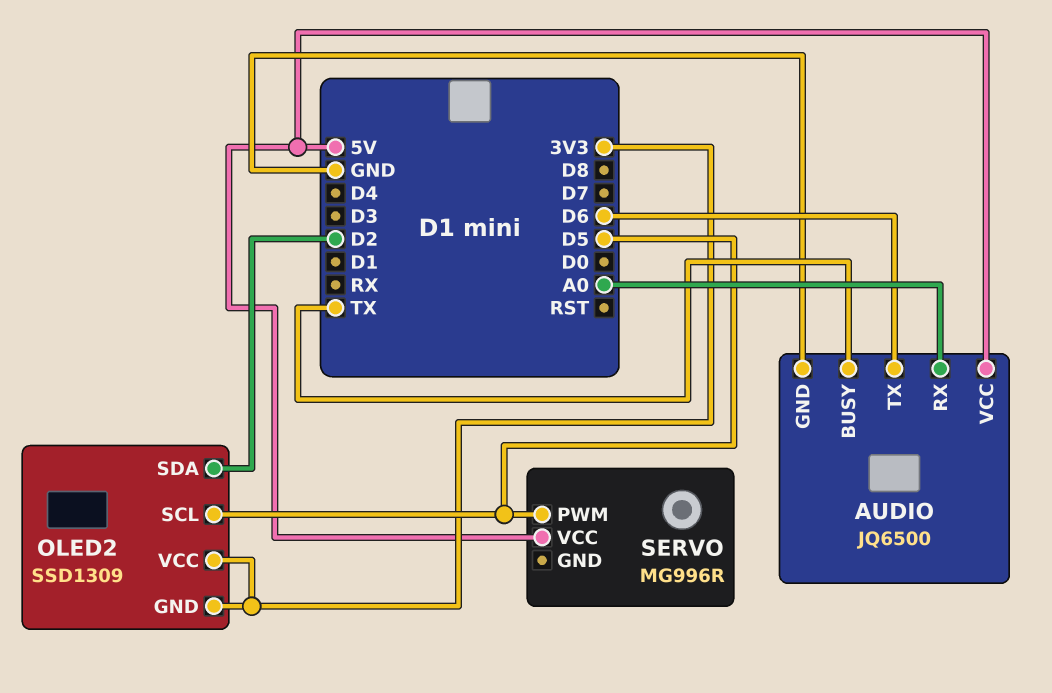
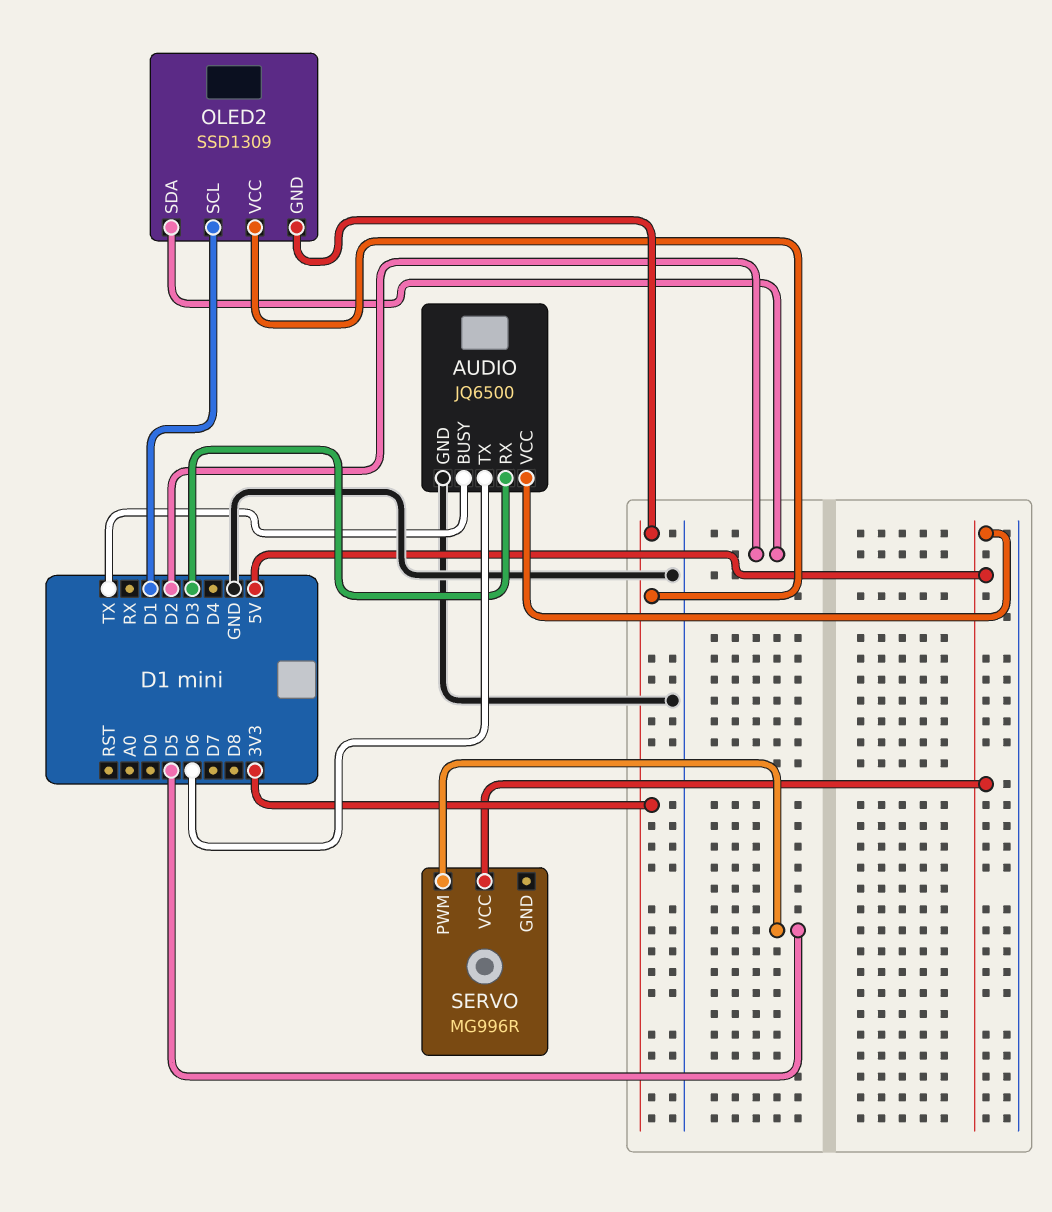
AUDIO pin RX: A0 -> D3
OLED2 pin SCL: D5 -> D1

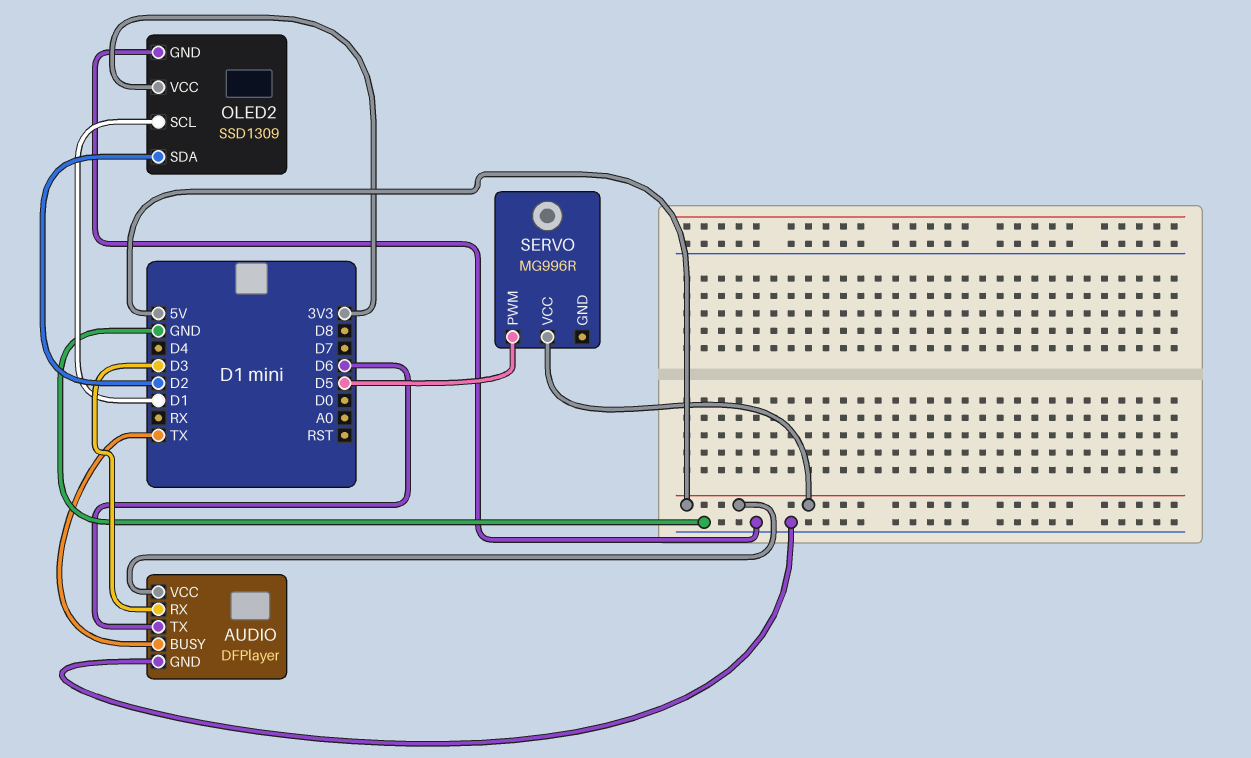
AUDIO: JQ6500 -> DFPlayer
OLED2 pin GND: 3V3 -> GND

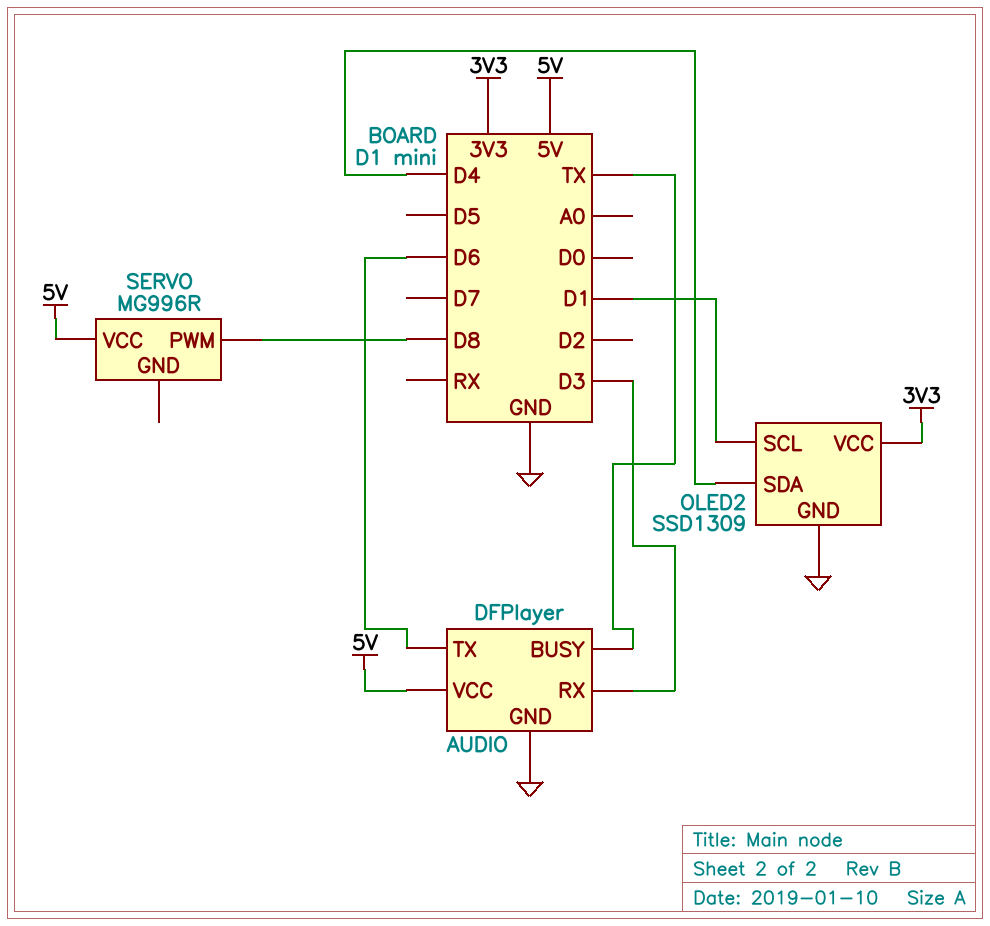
OLED2 pin SDA: D2 -> D4
SERVO pin PWM: D5 -> D8

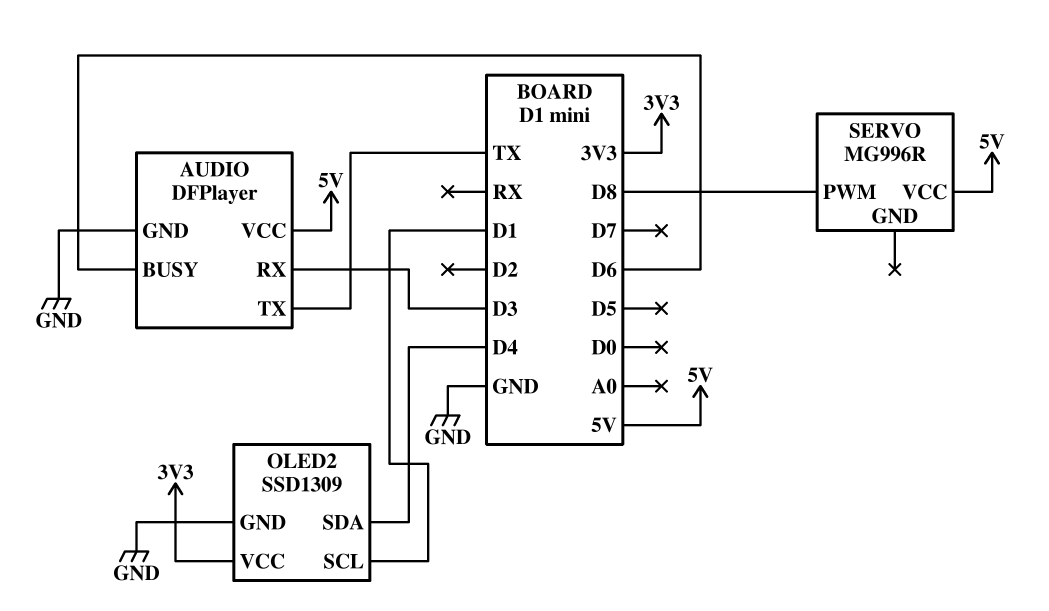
AUDIO pin BUSY: TX -> D6
AUDIO pin TX: D6 -> TX

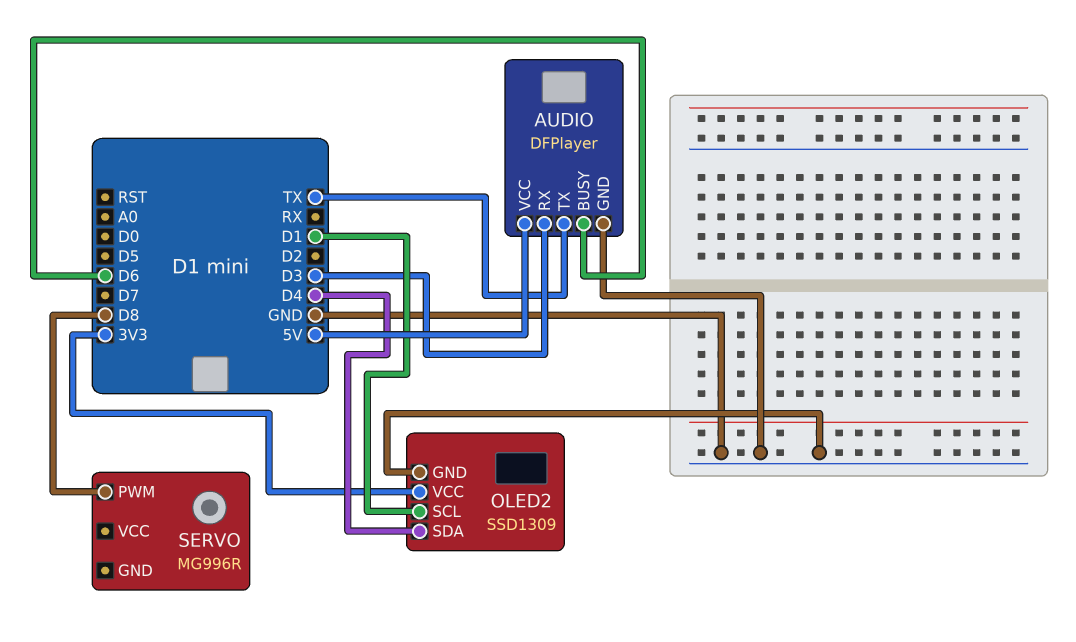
SERVO pin VCC: 5V -> none

